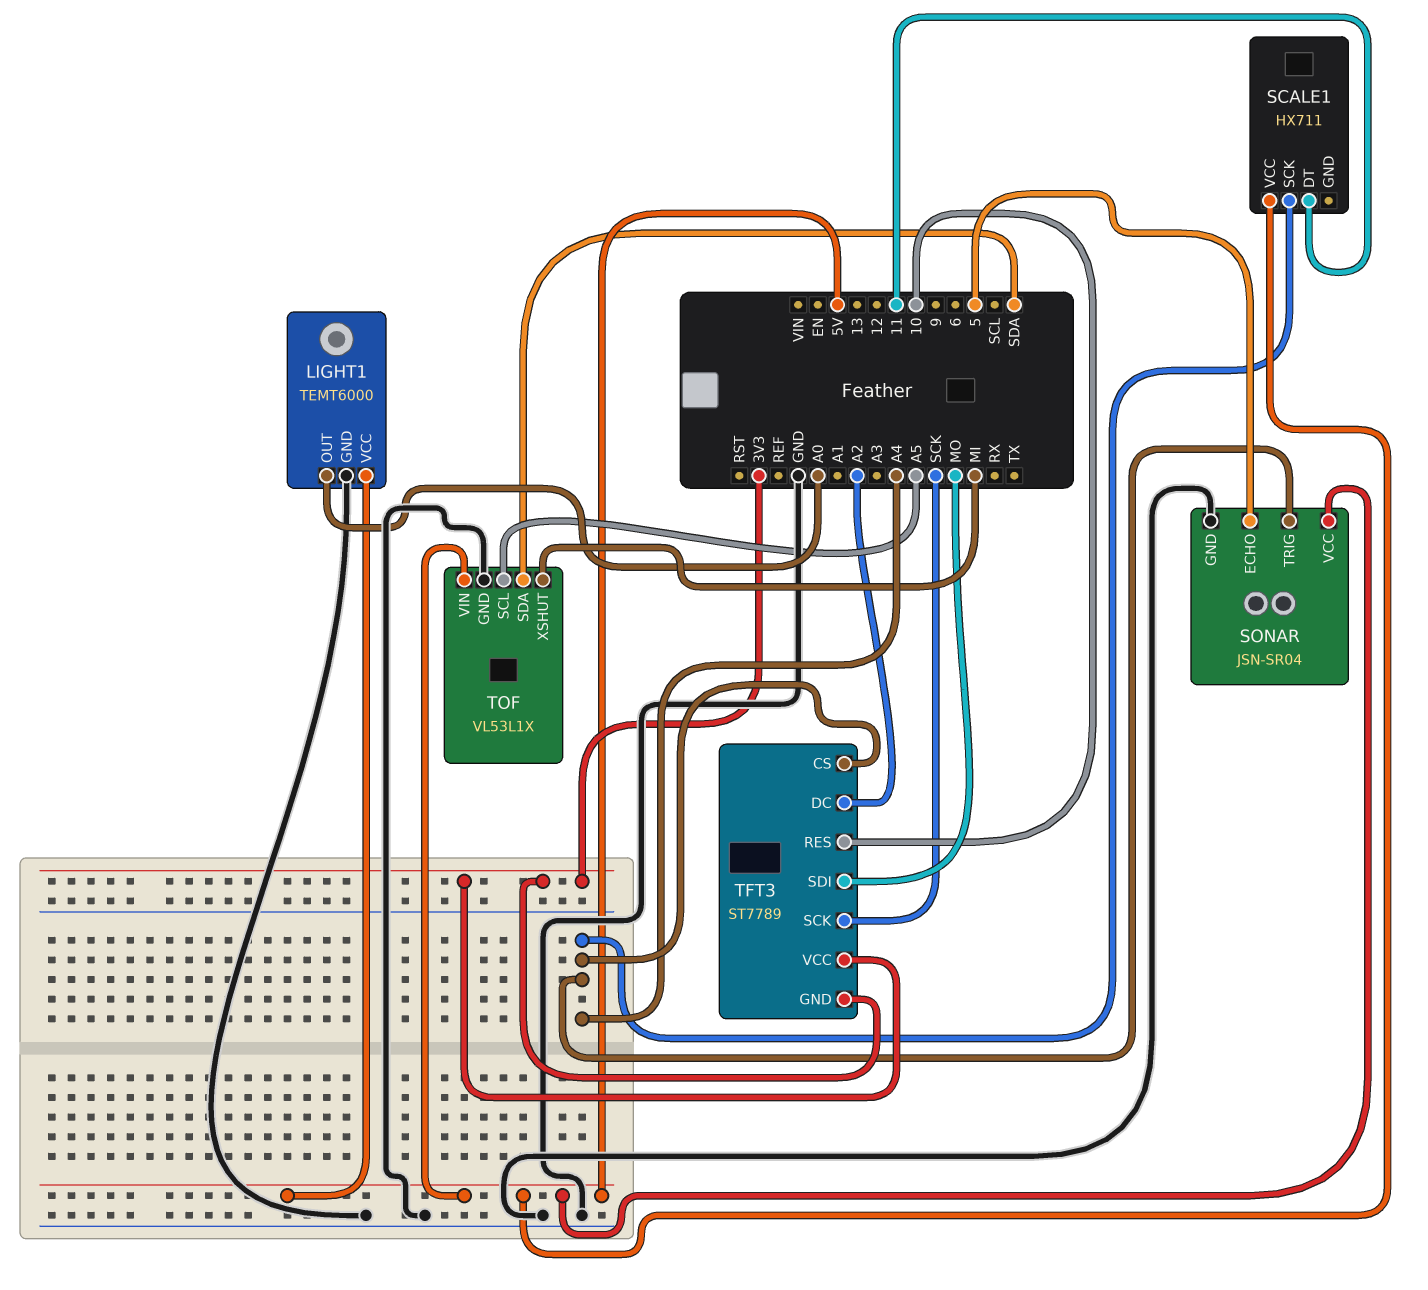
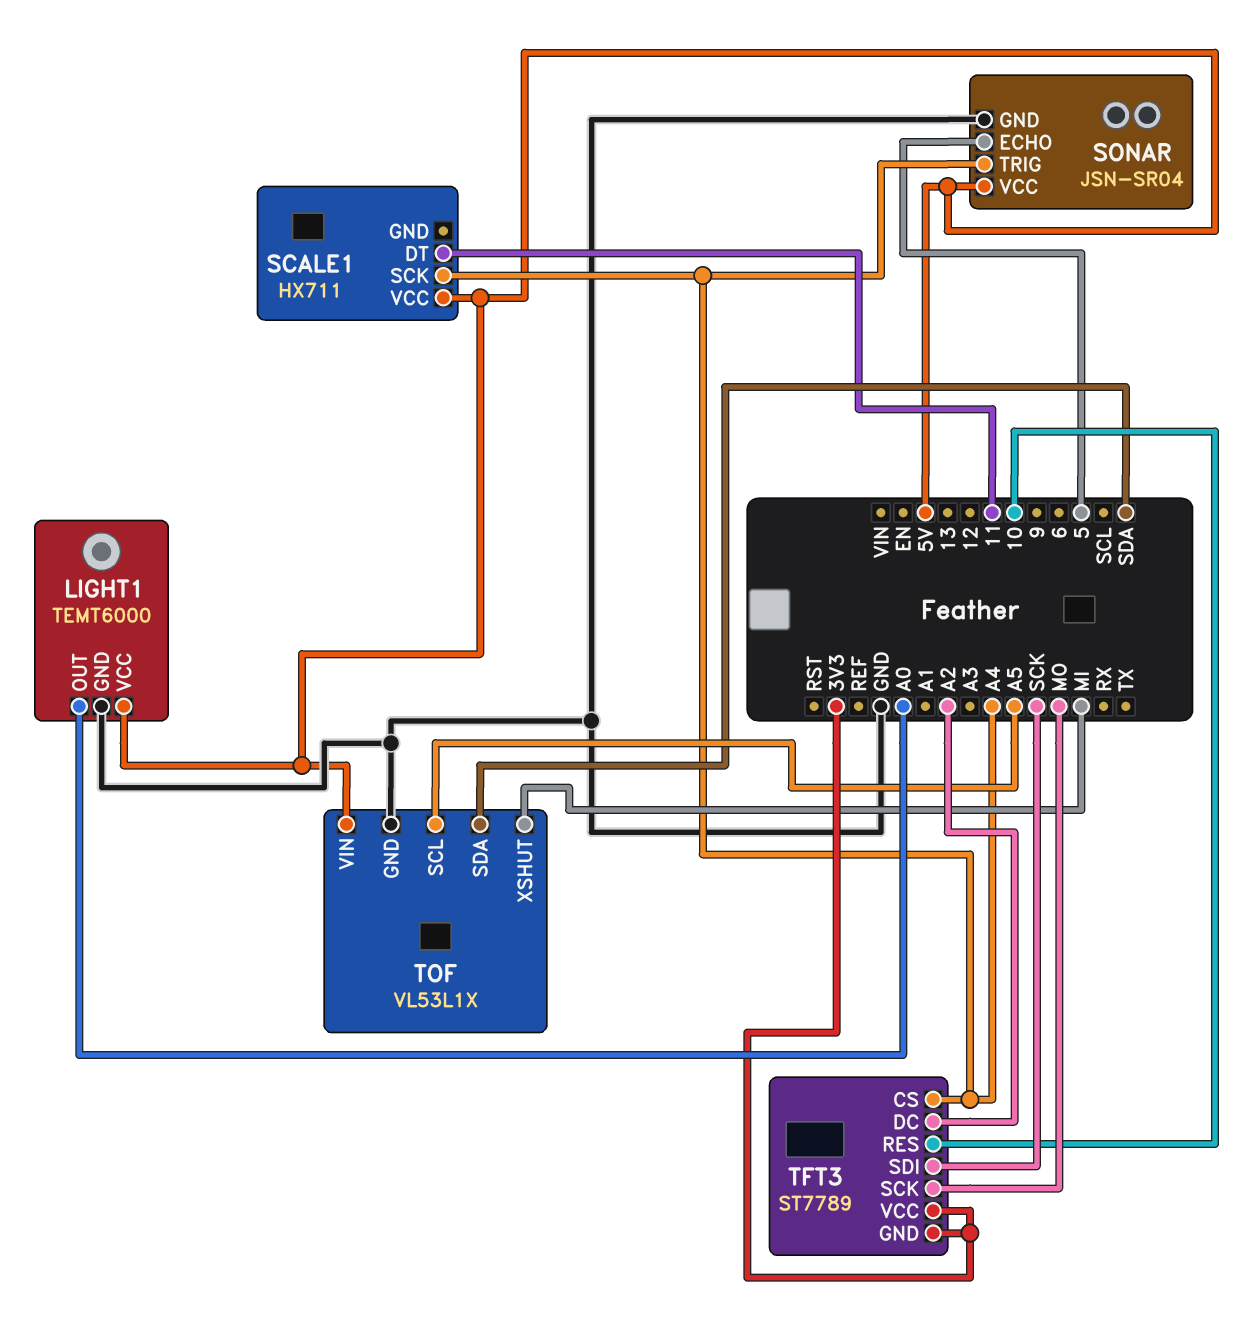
TFT3 pin SCK: SCK -> MO
TFT3 pin SDI: MO -> SCK

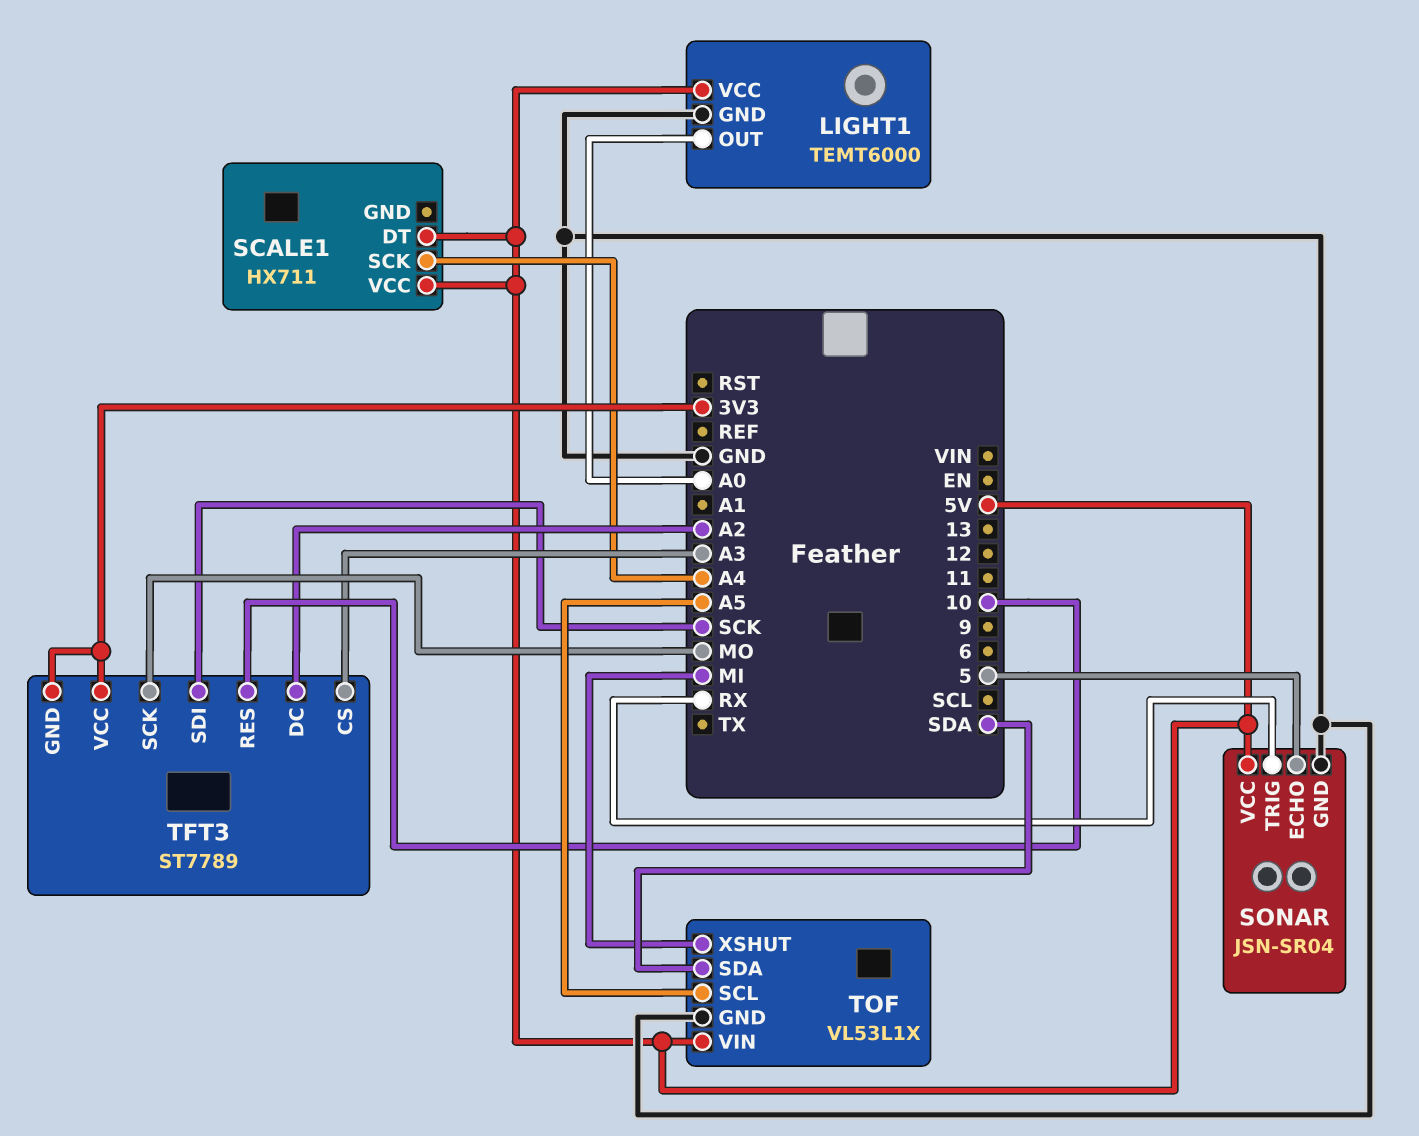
SCALE1 pin DT: 11 -> 5V
SONAR pin TRIG: A4 -> RX
TFT3 pin CS: A4 -> A3

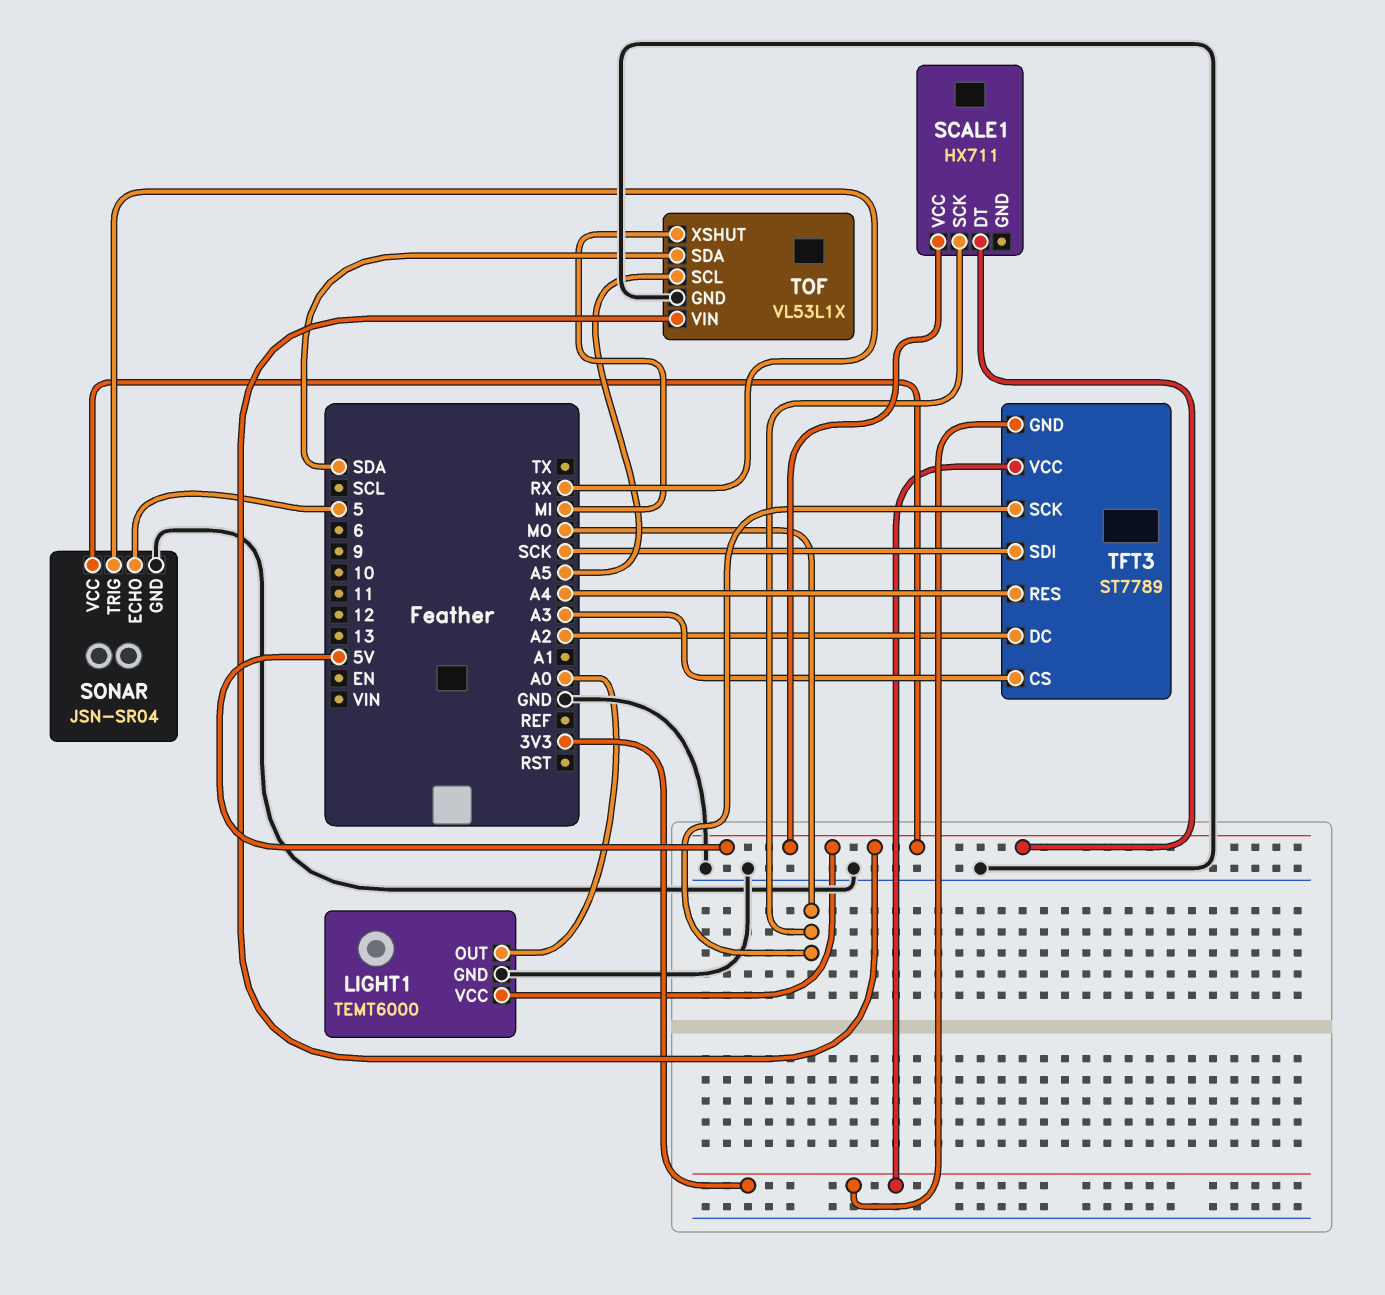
SCALE1 pin SCK: A4 -> MO
TFT3 pin RES: 10 -> A4

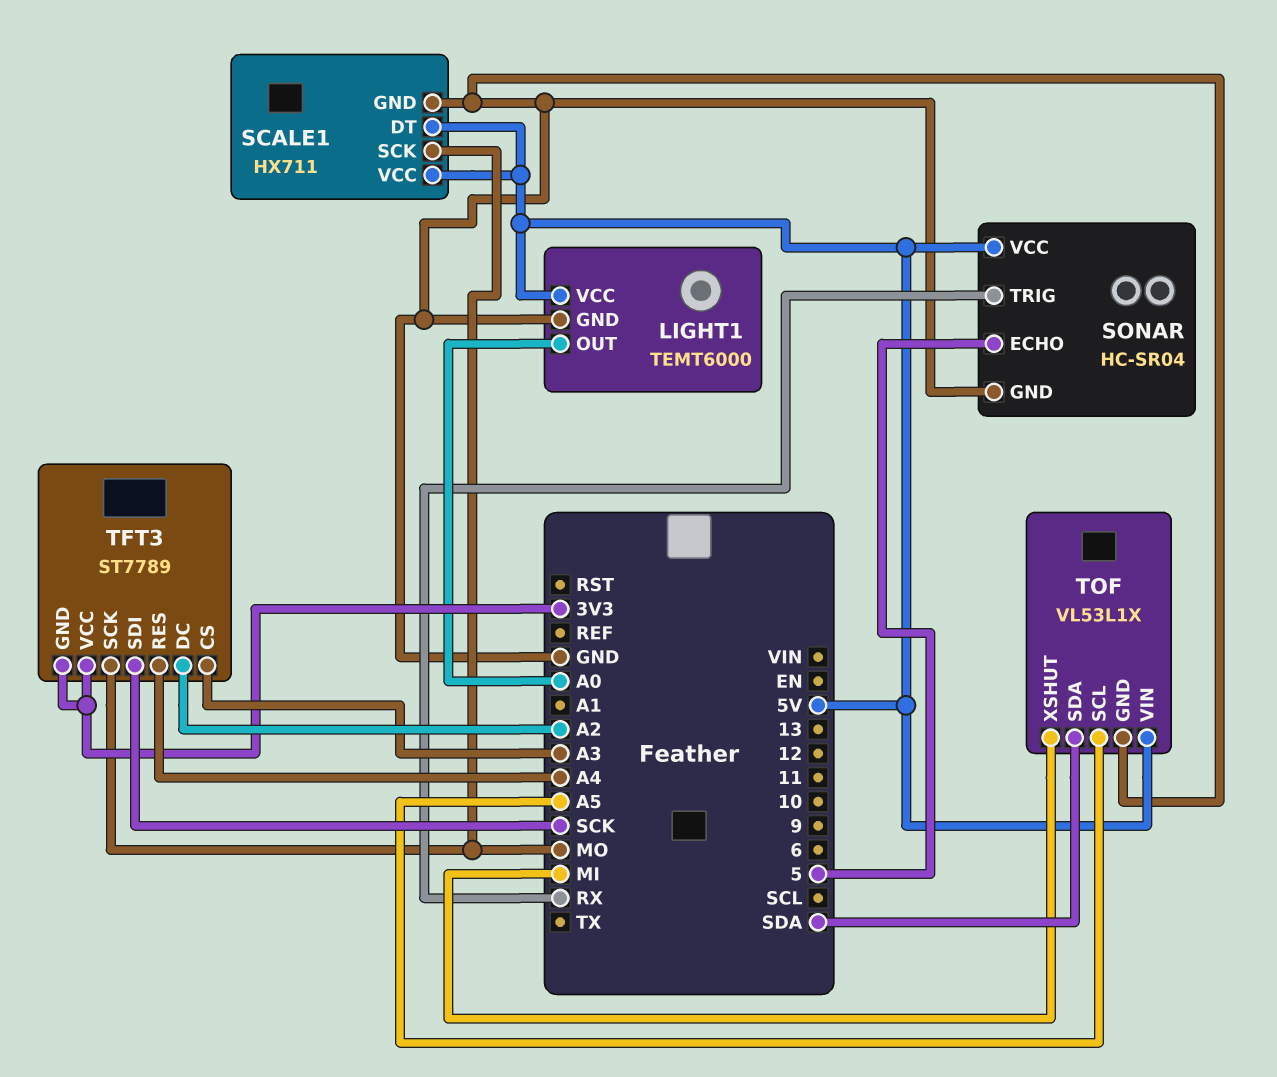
SCALE1 pin GND: none -> GND
SONAR: JSN-SR04 -> HC-SR04

